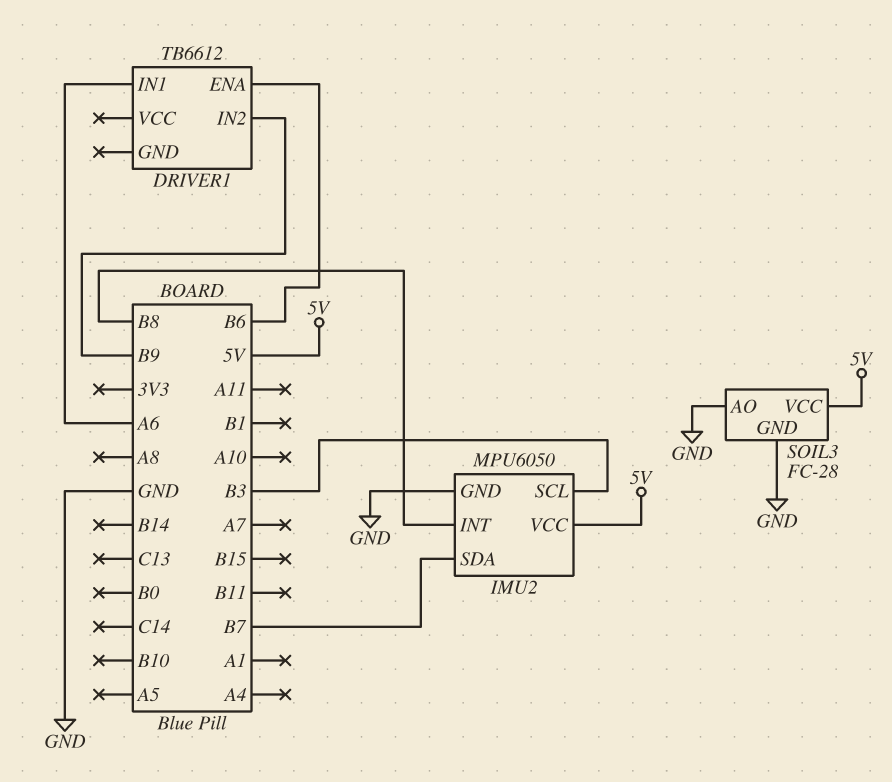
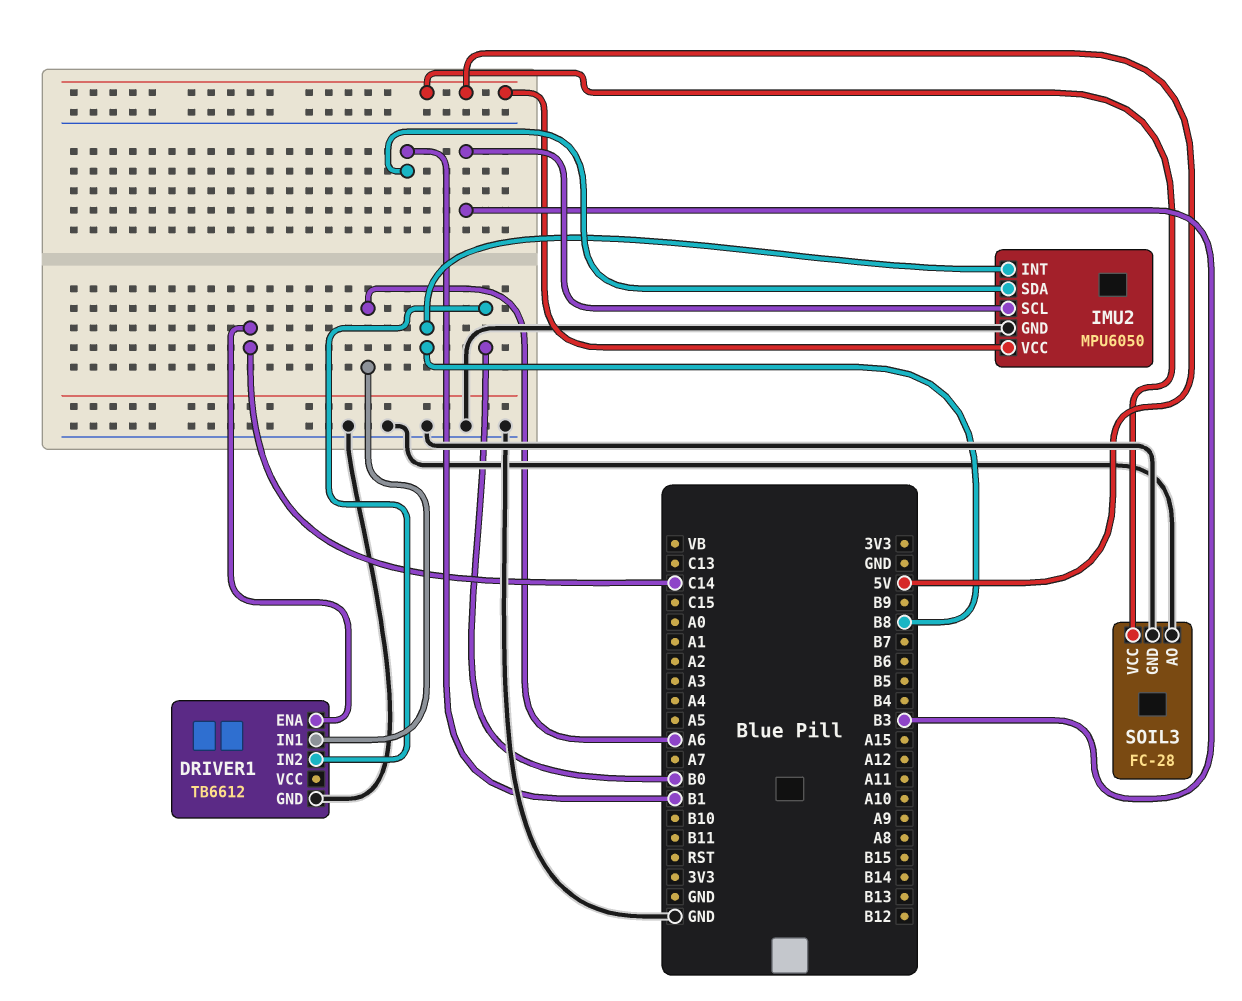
DRIVER1 pin ENA: B6 -> C14
DRIVER1 pin GND: none -> GND
DRIVER1 pin IN2: B9 -> B0
IMU2 pin SDA: B7 -> B1

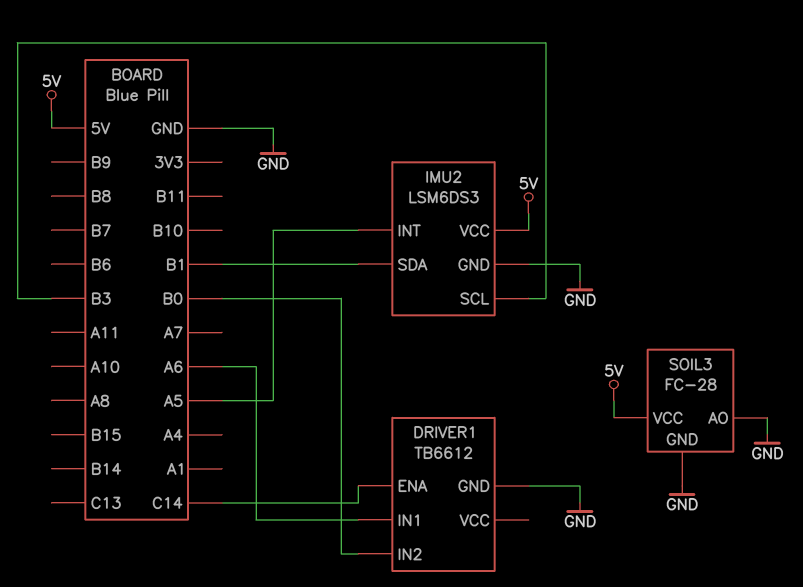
IMU2: MPU6050 -> LSM6DS3
IMU2 pin INT: B8 -> A5

